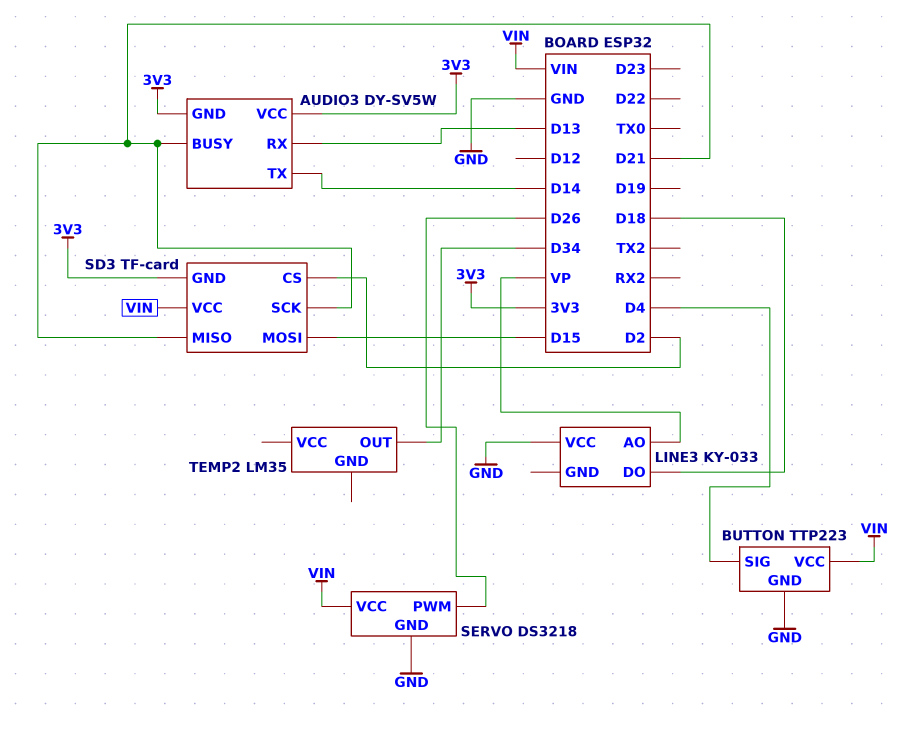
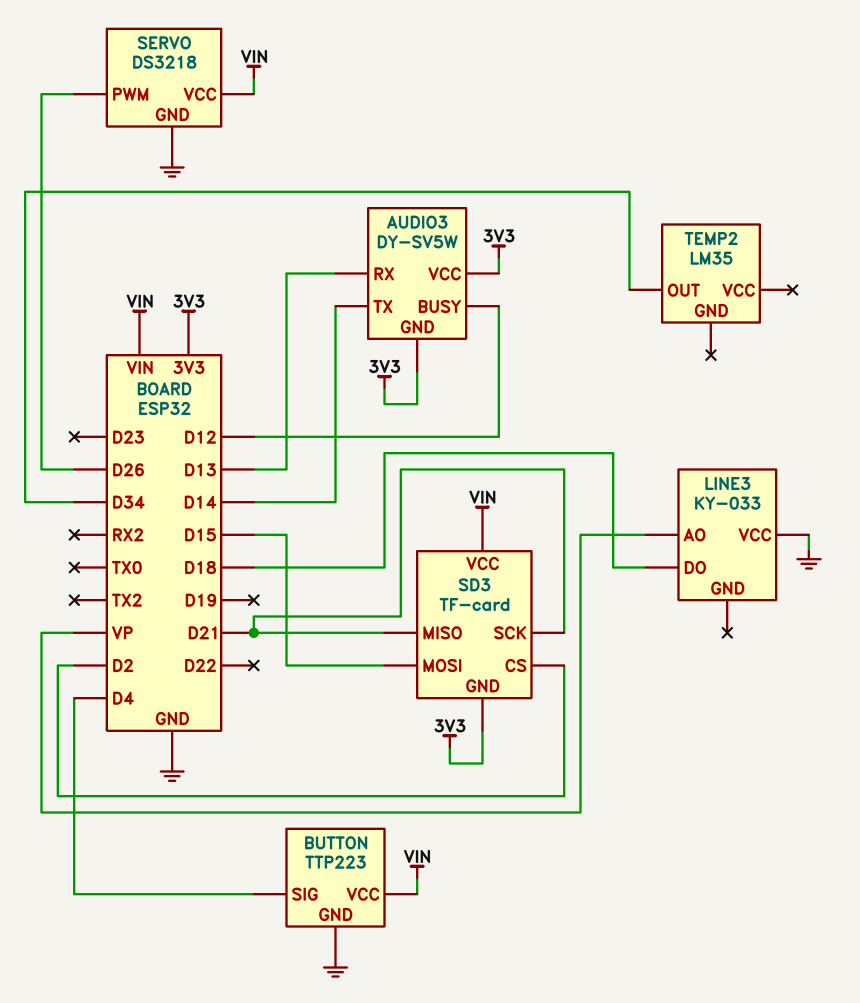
AUDIO3 pin BUSY: D21 -> D12

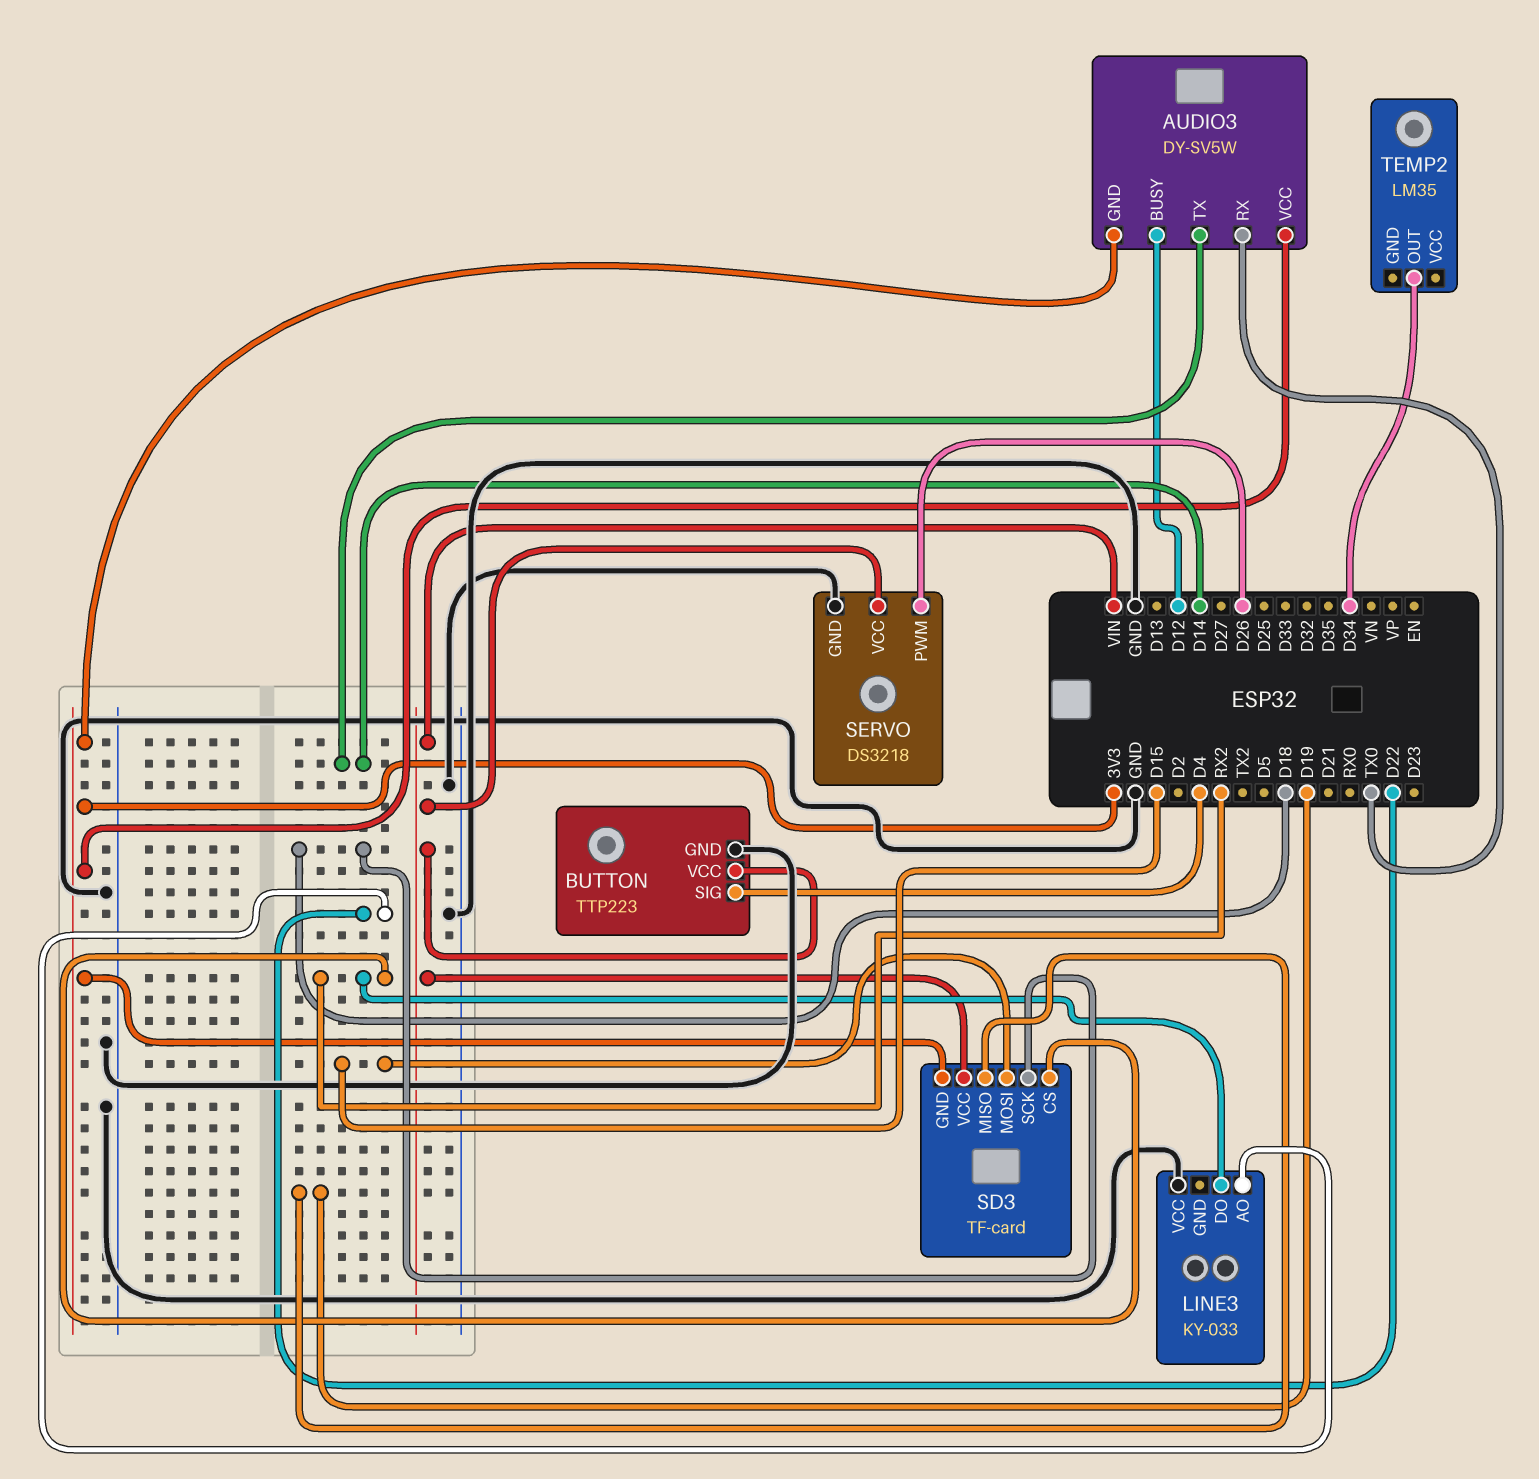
AUDIO3 pin RX: D13 -> TX0
LINE3 pin AO: VP -> D22
LINE3 pin DO: D18 -> RX2
SD3 pin CS: D2 -> RX2
SD3 pin MISO: D21 -> D19
SD3 pin SCK: D21 -> D18

